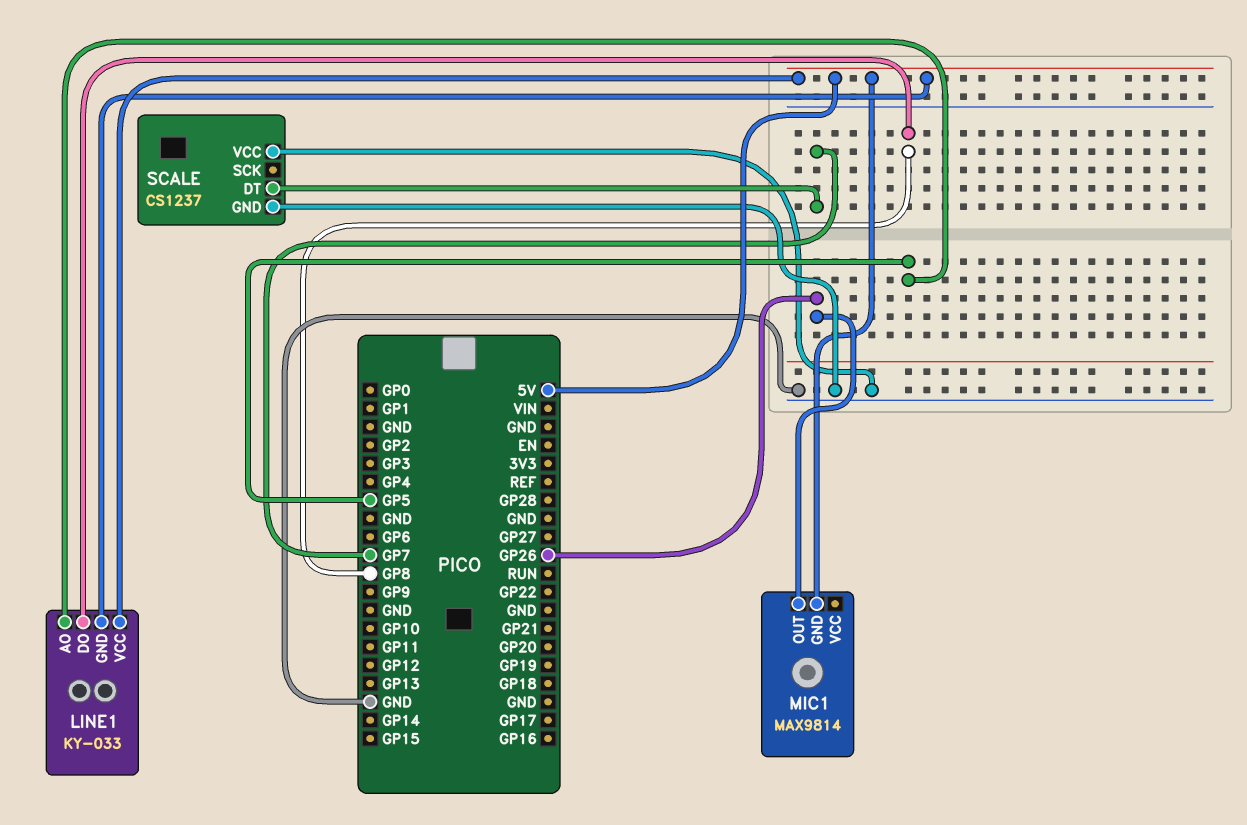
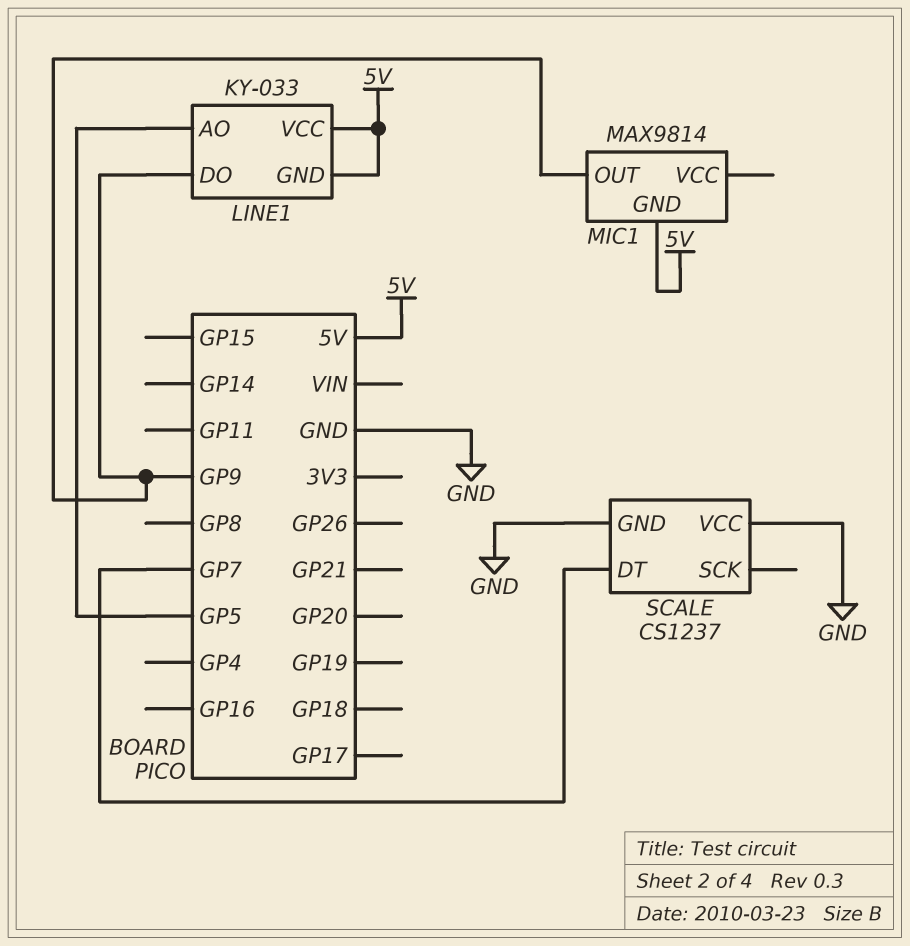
LINE1 pin DO: GP8 -> GP9
MIC1 pin OUT: GP26 -> GP9

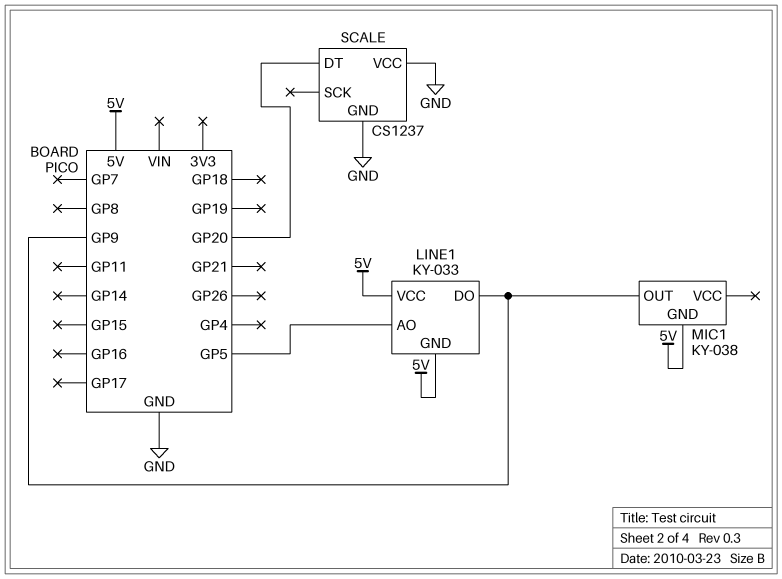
MIC1: MAX9814 -> KY-038
SCALE pin DT: GP7 -> GP20

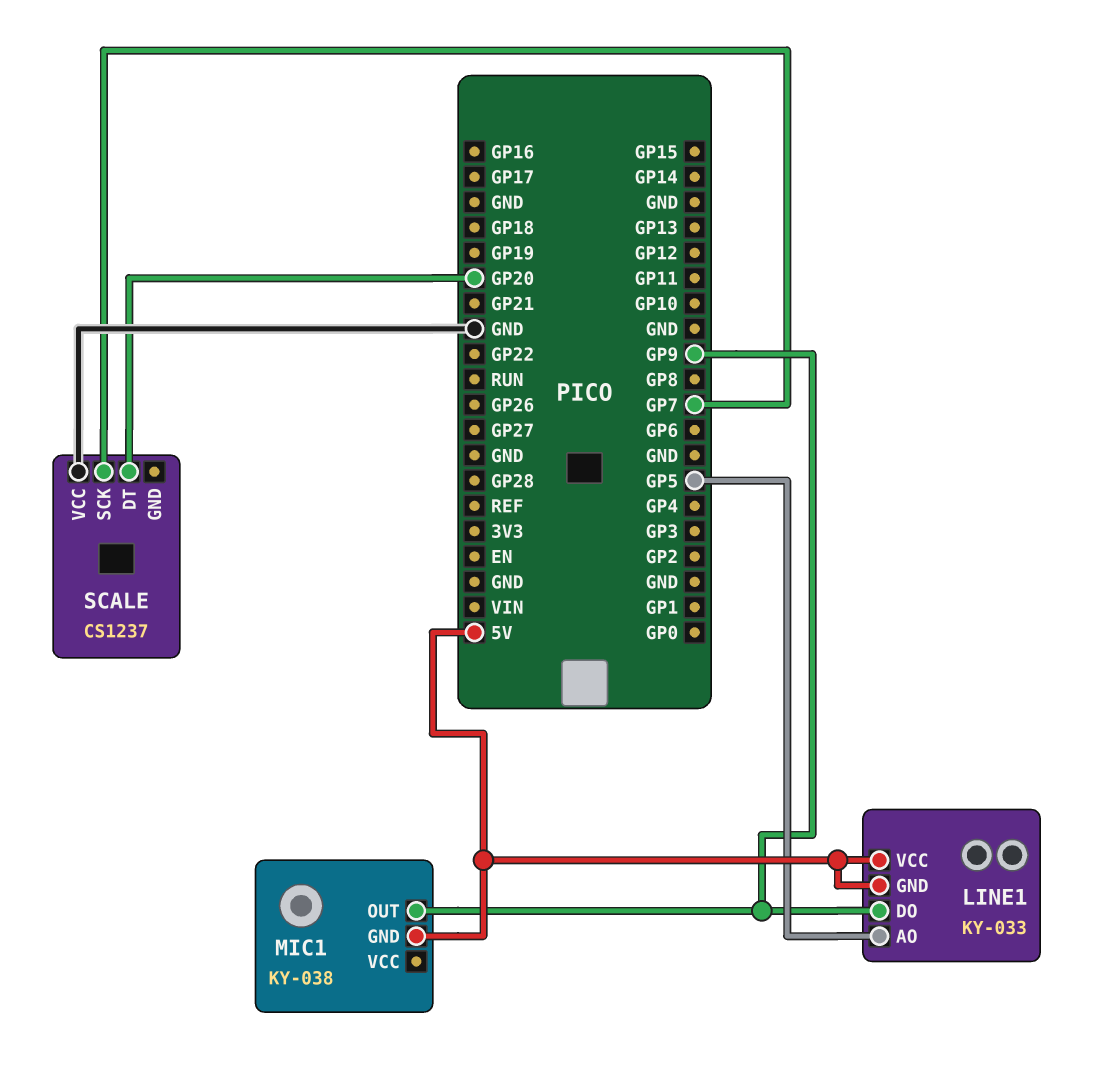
SCALE pin GND: GND -> none
SCALE pin SCK: none -> GP7

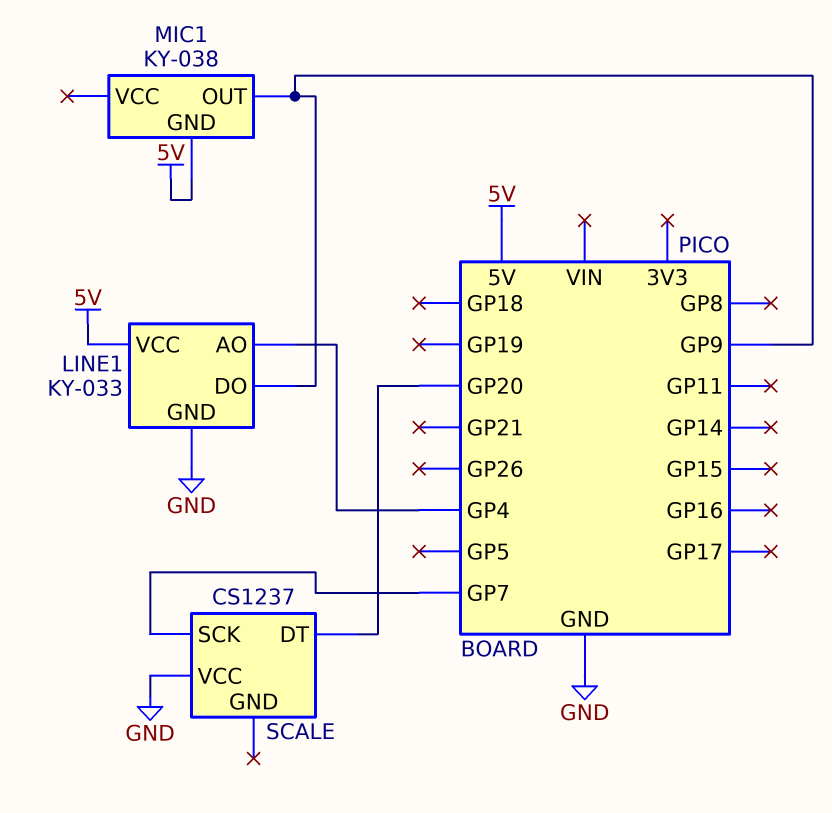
LINE1 pin AO: GP5 -> GP4
LINE1 pin GND: 5V -> GND

